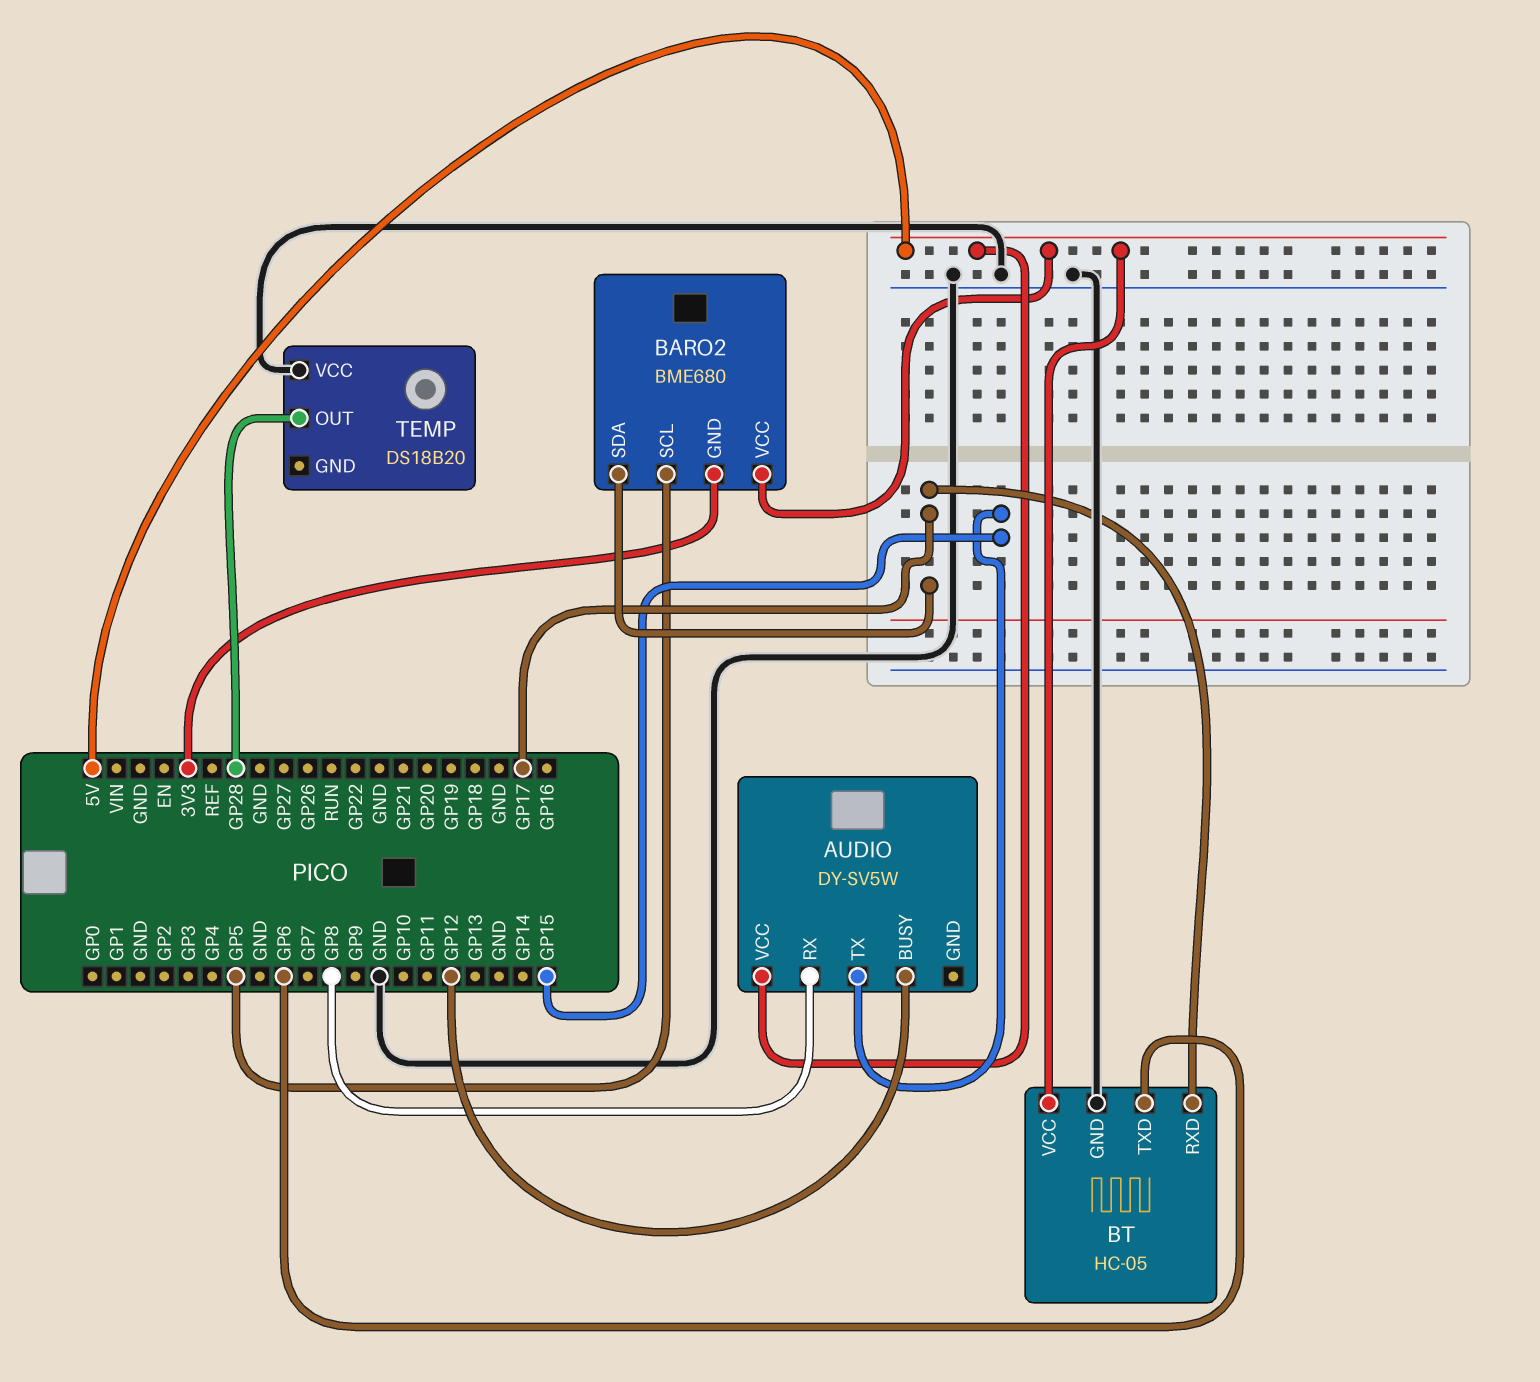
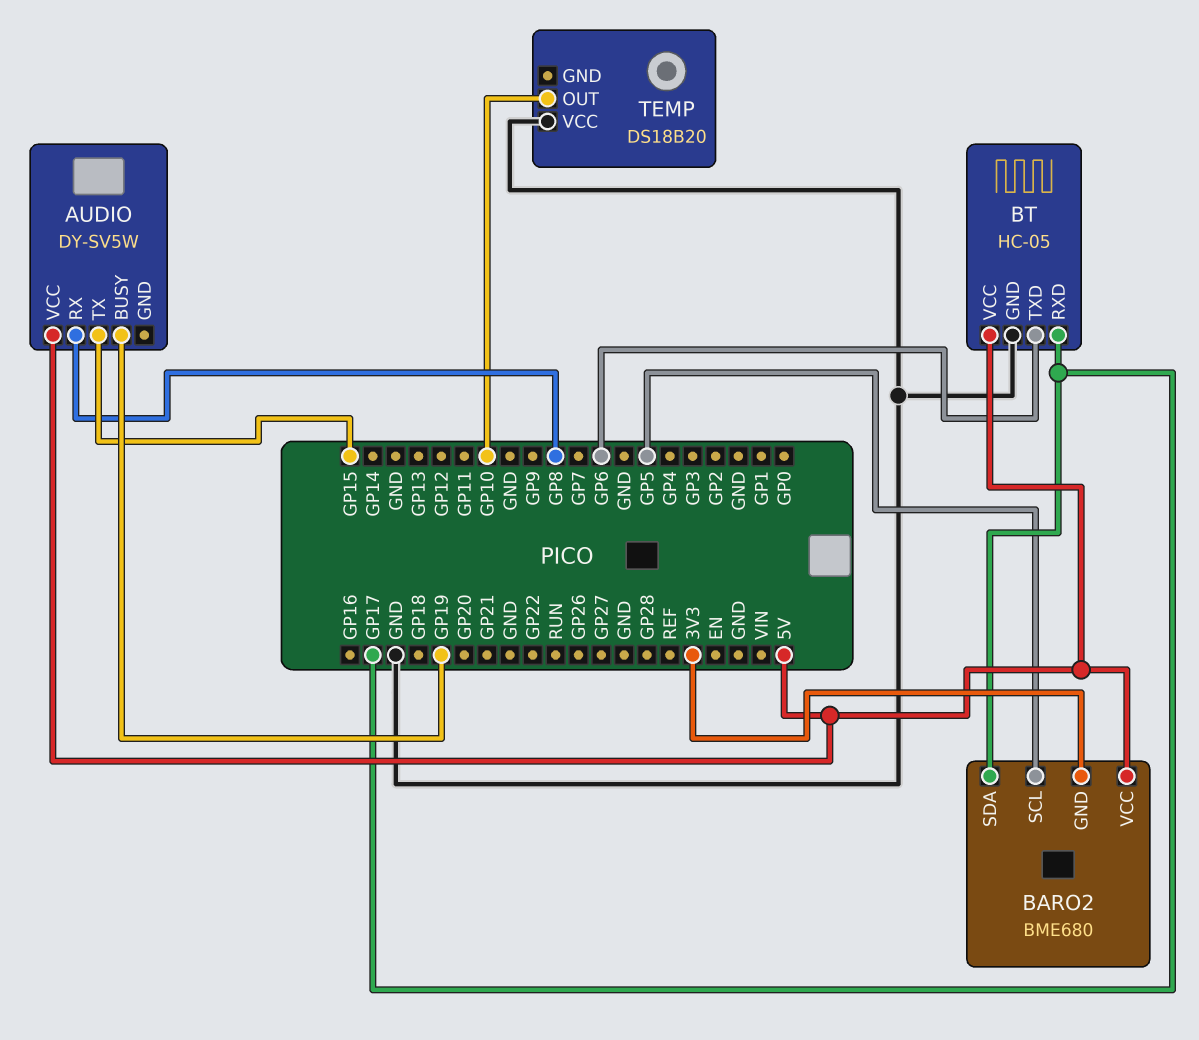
AUDIO pin BUSY: GP12 -> GP19
TEMP pin OUT: GP28 -> GP10

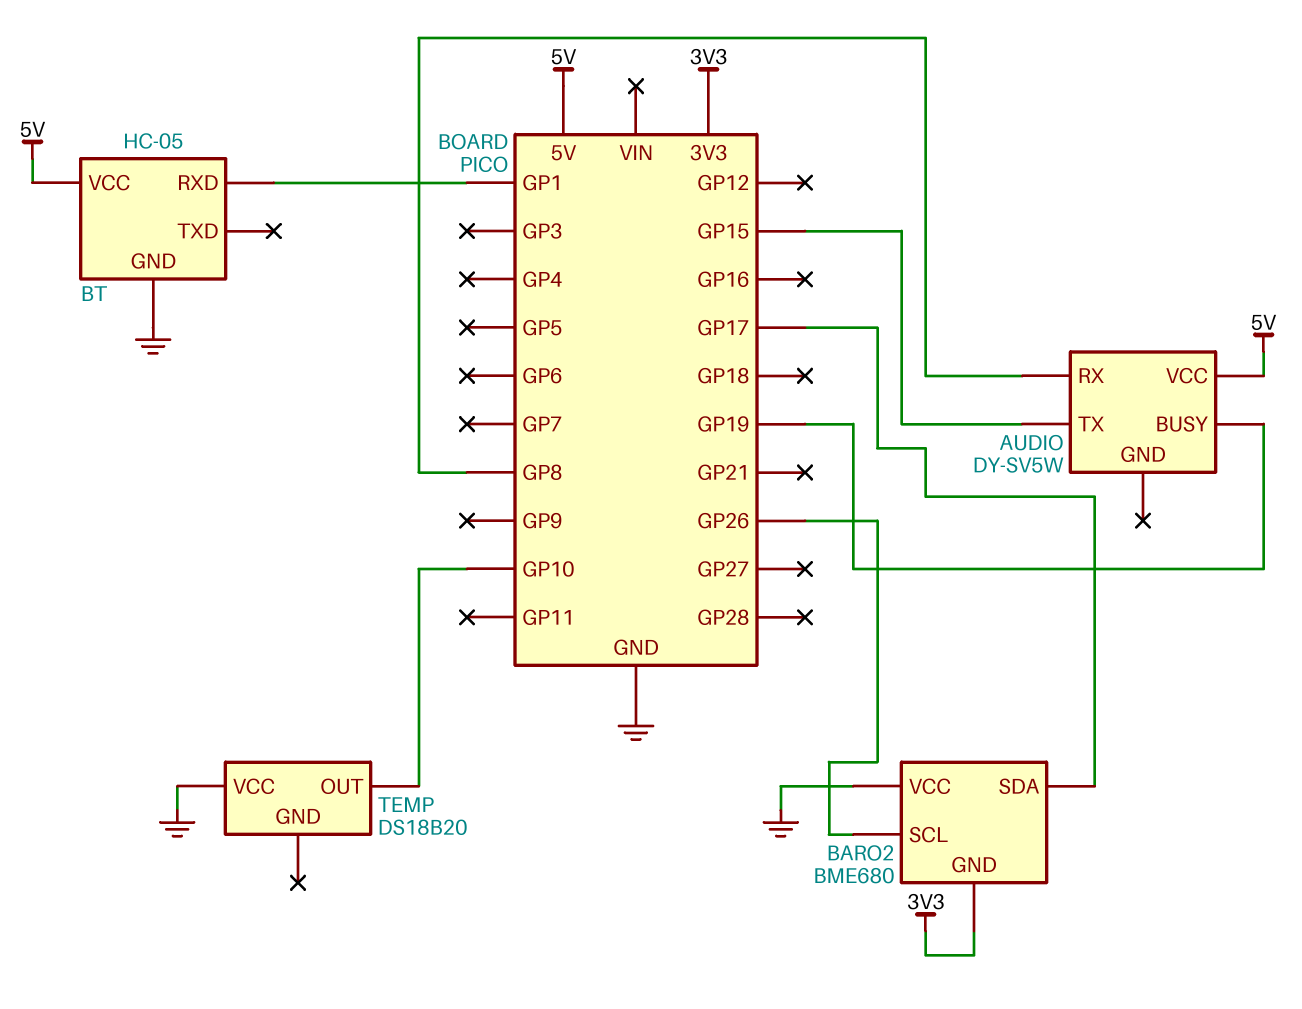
BARO2 pin SCL: GP5 -> GP26
BARO2 pin VCC: 5V -> GND
BT pin RXD: GP17 -> GP1
BT pin TXD: GP6 -> none

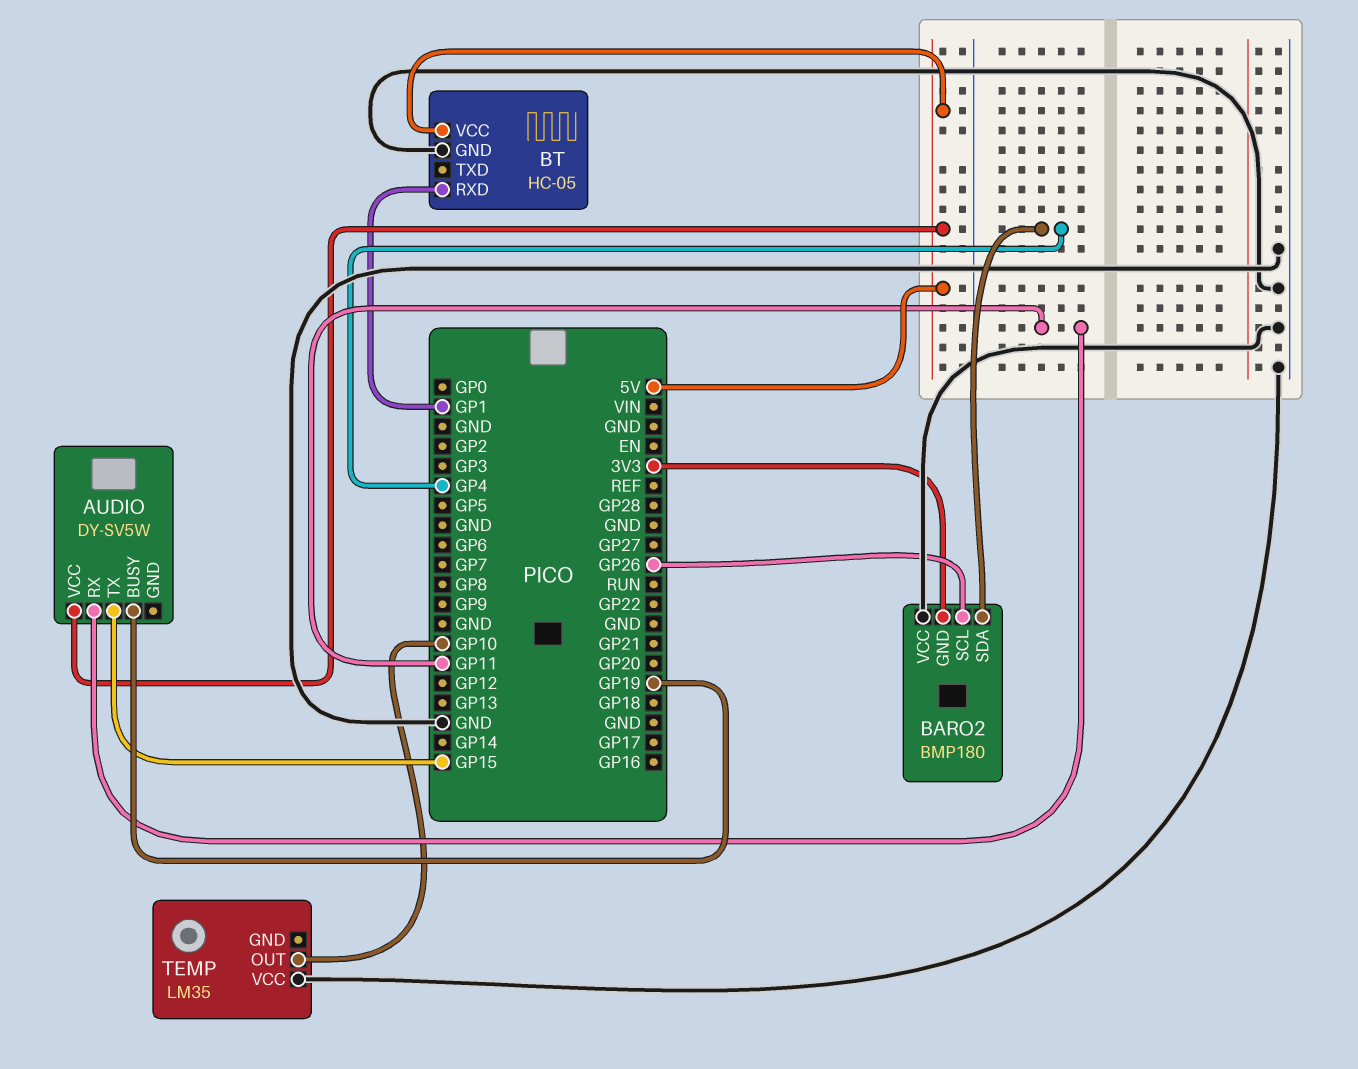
AUDIO pin RX: GP8 -> GP11
BARO2: BME680 -> BMP180
BARO2 pin SDA: GP17 -> GP4
TEMP: DS18B20 -> LM35

